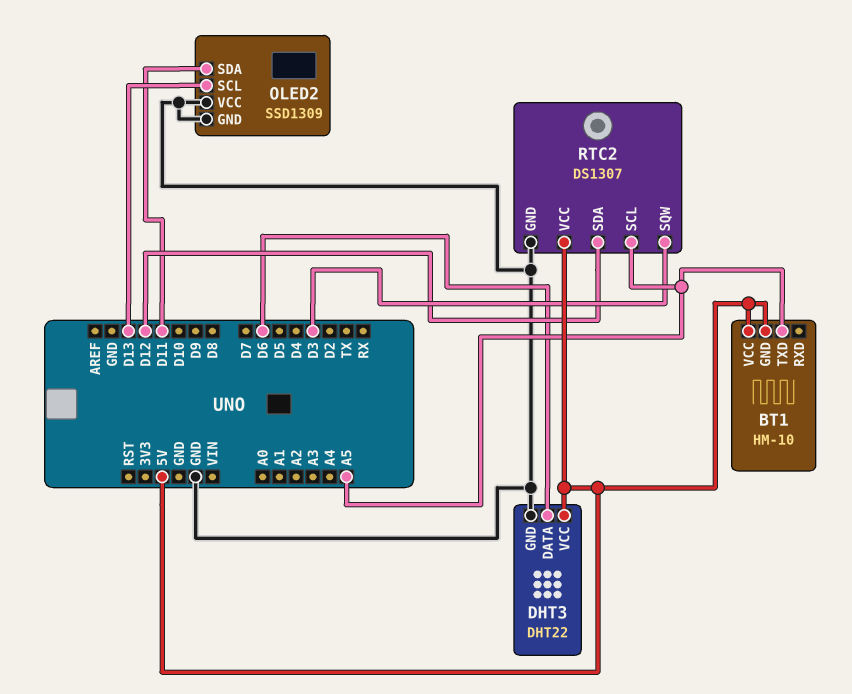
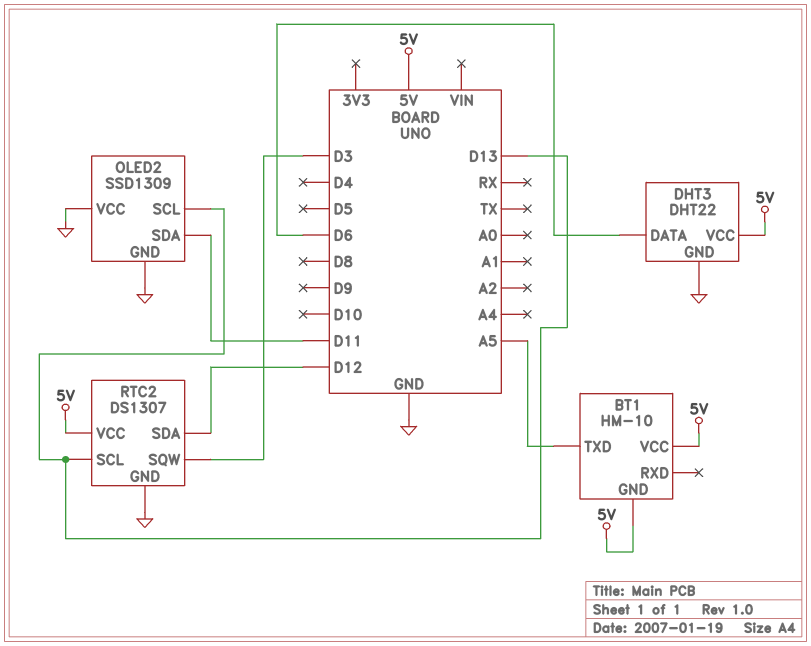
RTC2 pin SCL: A5 -> D13

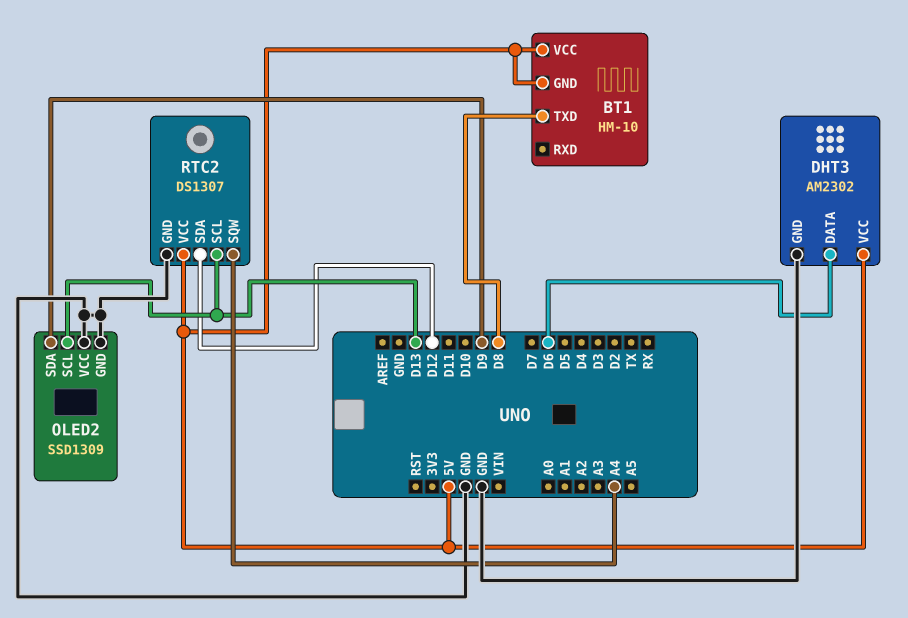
BT1 pin TXD: A5 -> D8
DHT3: DHT22 -> AM2302
OLED2 pin SDA: D11 -> D9
RTC2 pin SQW: D3 -> A4

